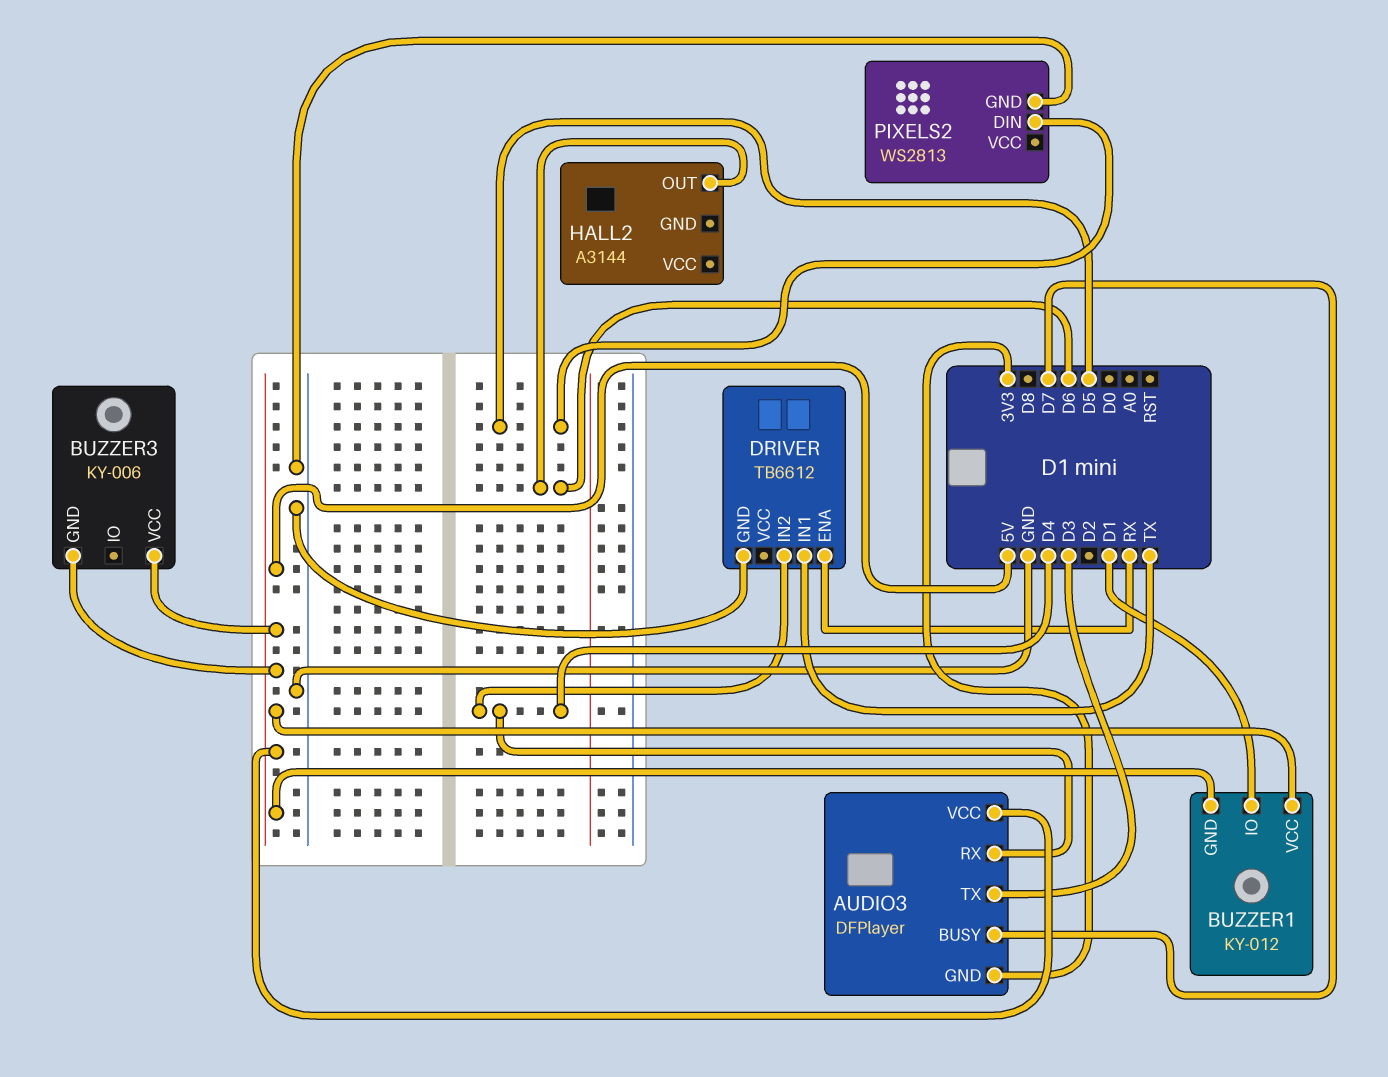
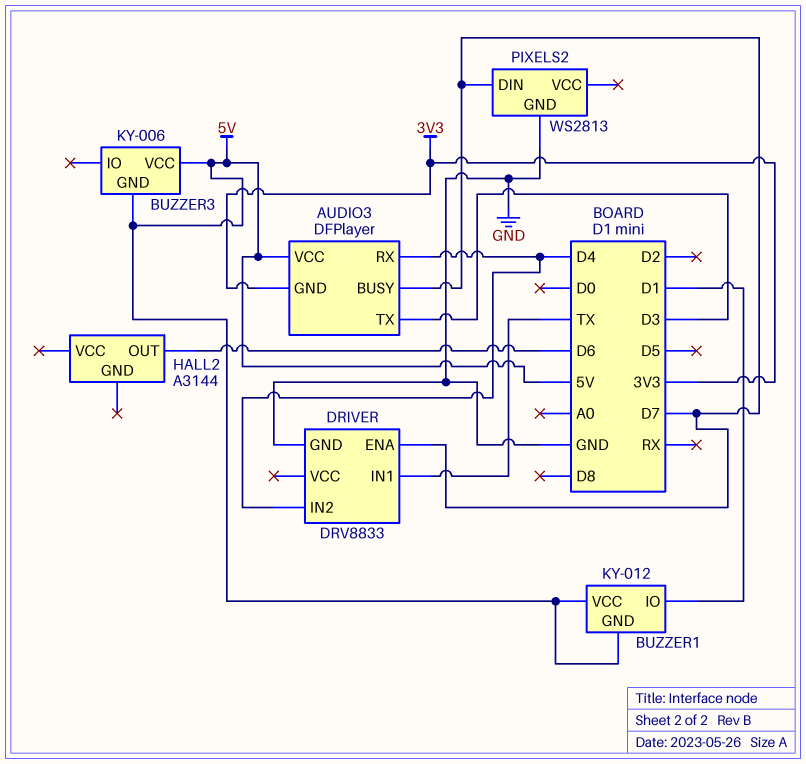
DRIVER: TB6612 -> DRV8833
DRIVER pin ENA: RX -> D7
PIXELS2 pin DIN: D5 -> D7

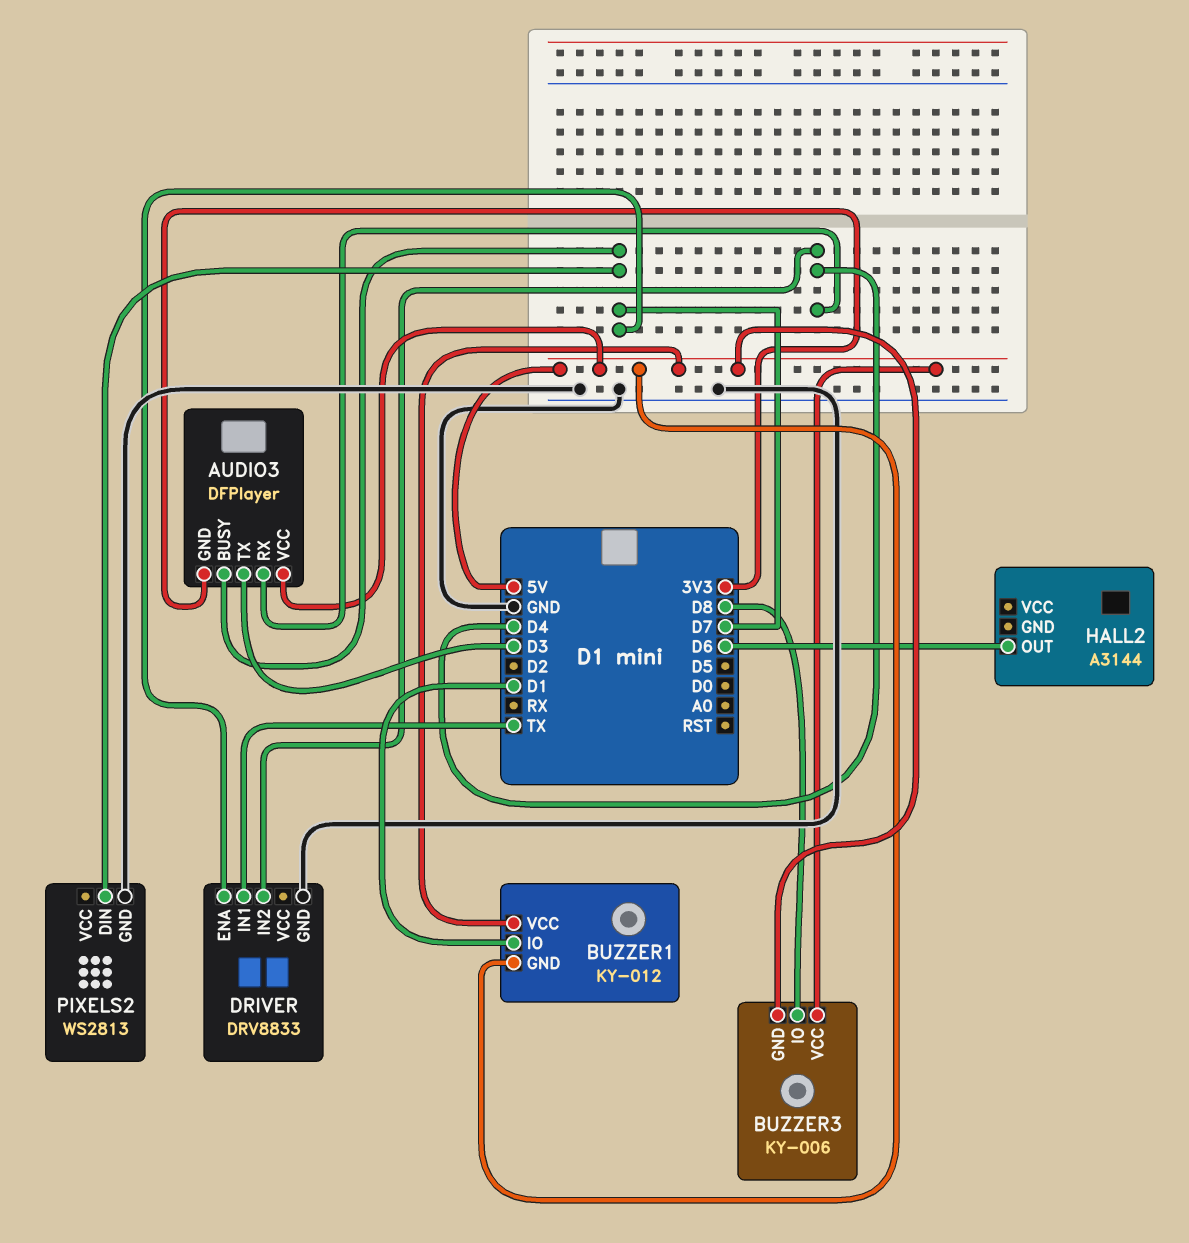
BUZZER3 pin IO: none -> D8

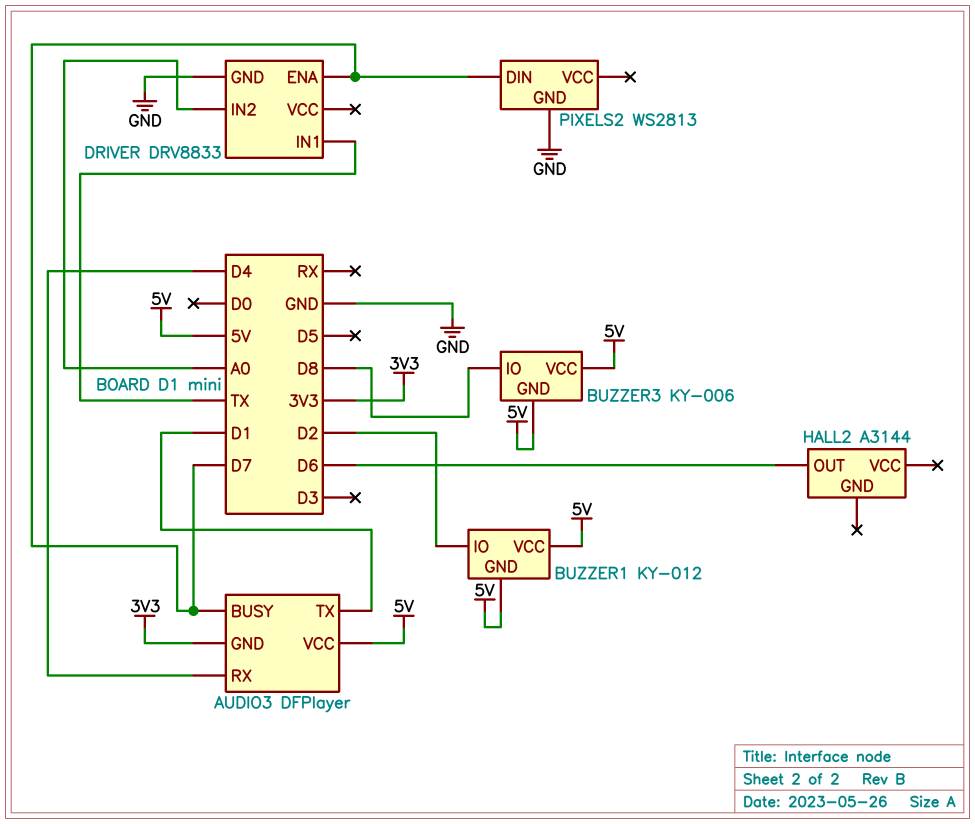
AUDIO3 pin TX: D3 -> D1
BUZZER1 pin IO: D1 -> D2
DRIVER pin IN2: D4 -> A0

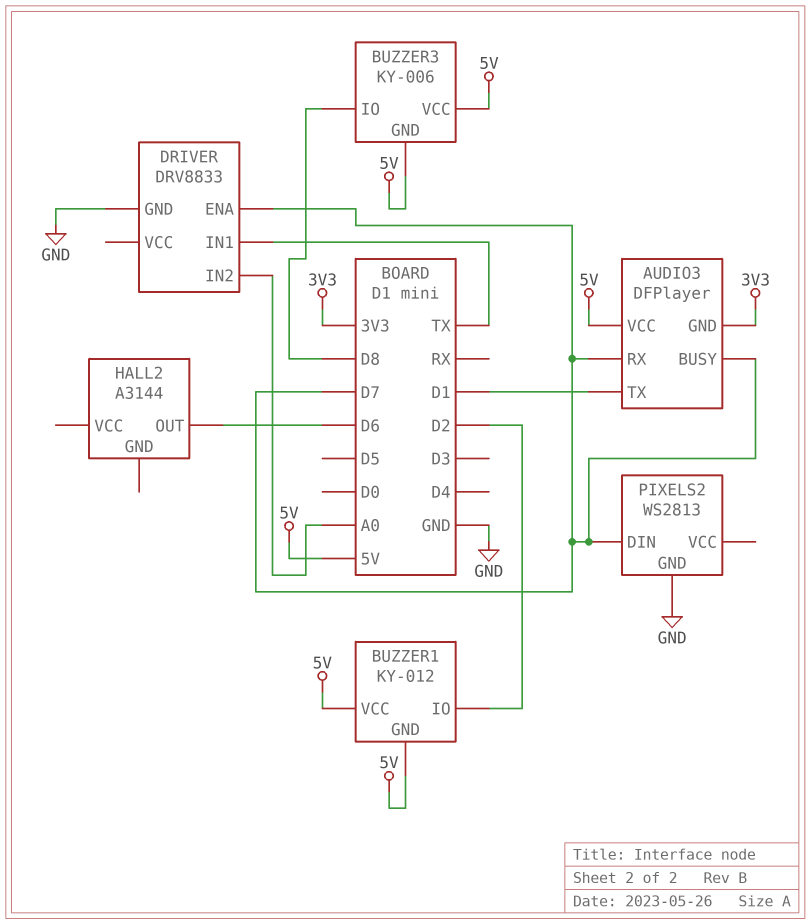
AUDIO3 pin RX: D4 -> D7

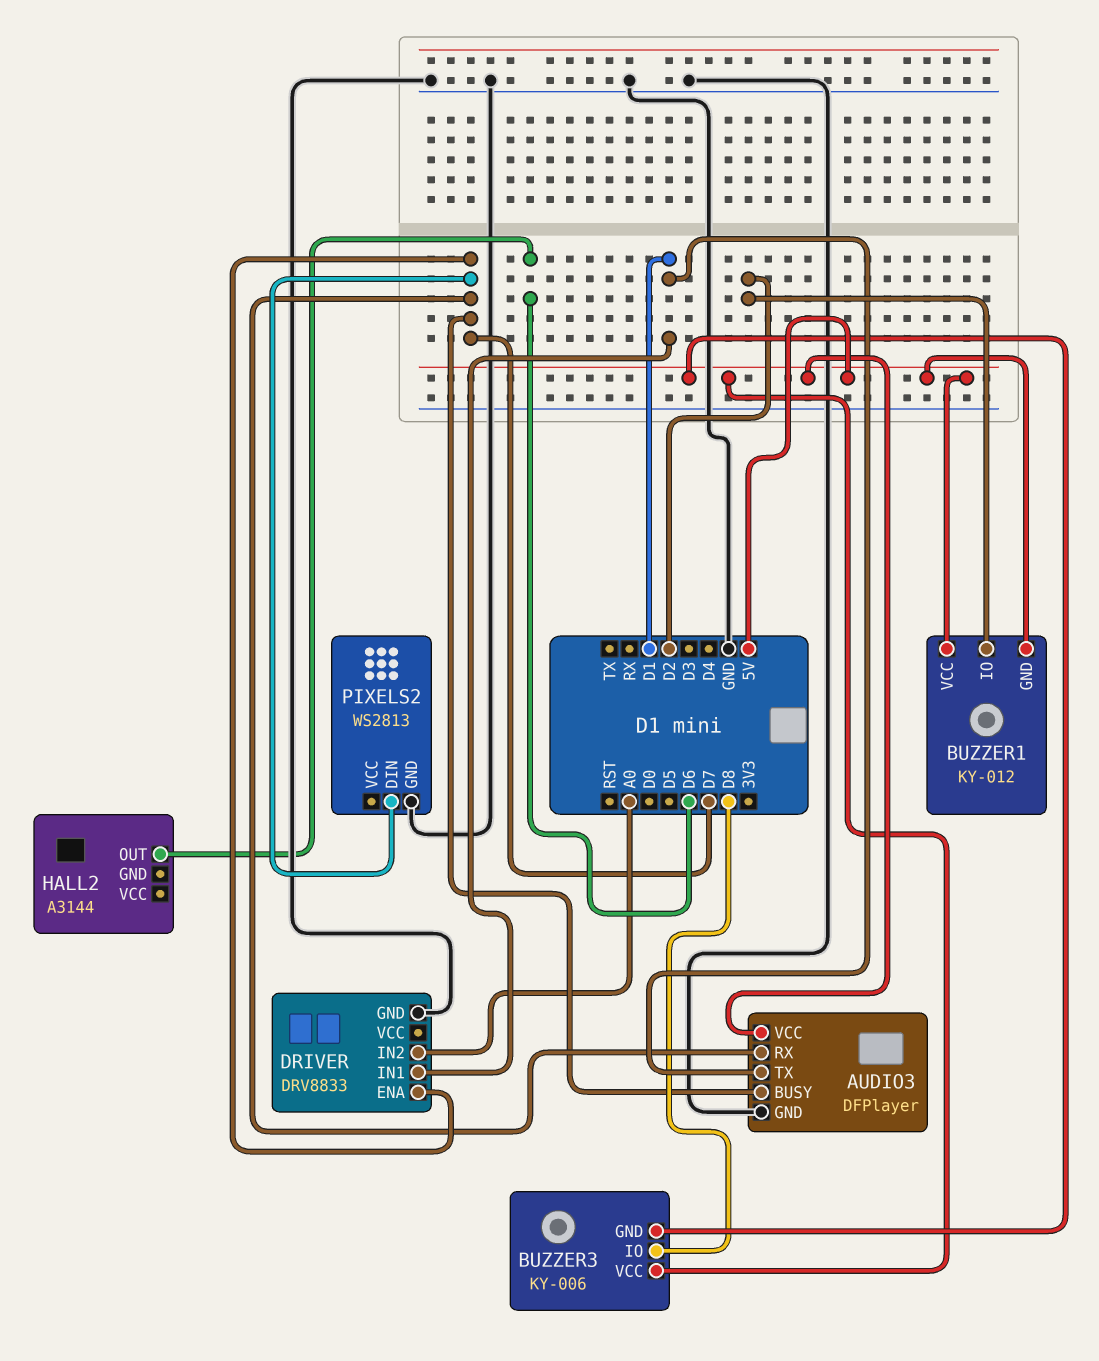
AUDIO3 pin GND: 3V3 -> GND
DRIVER pin IN1: TX -> D1

